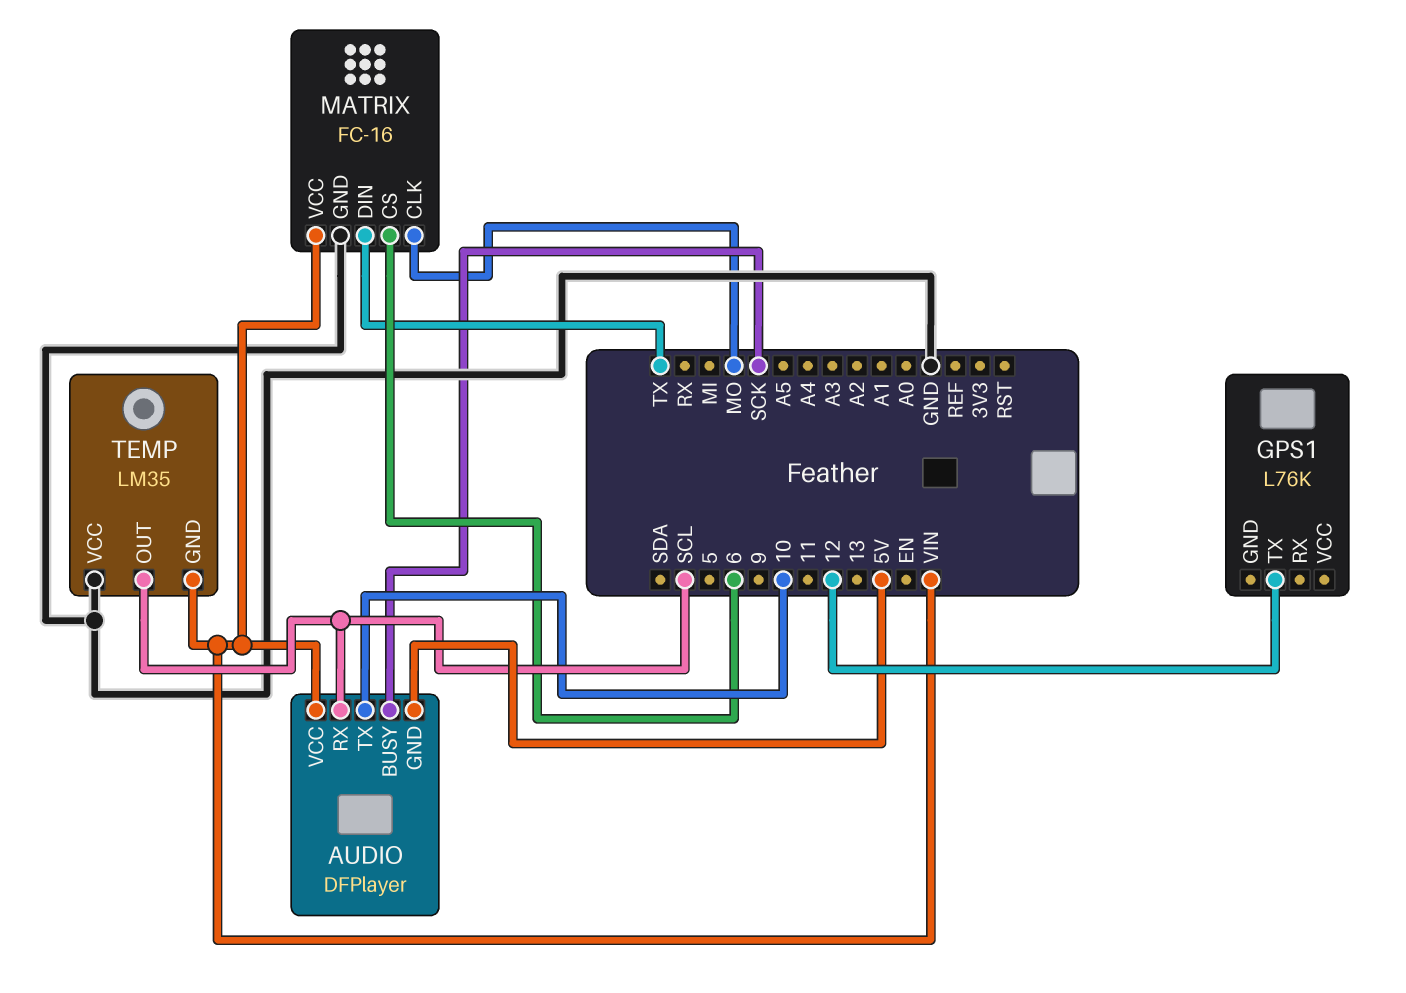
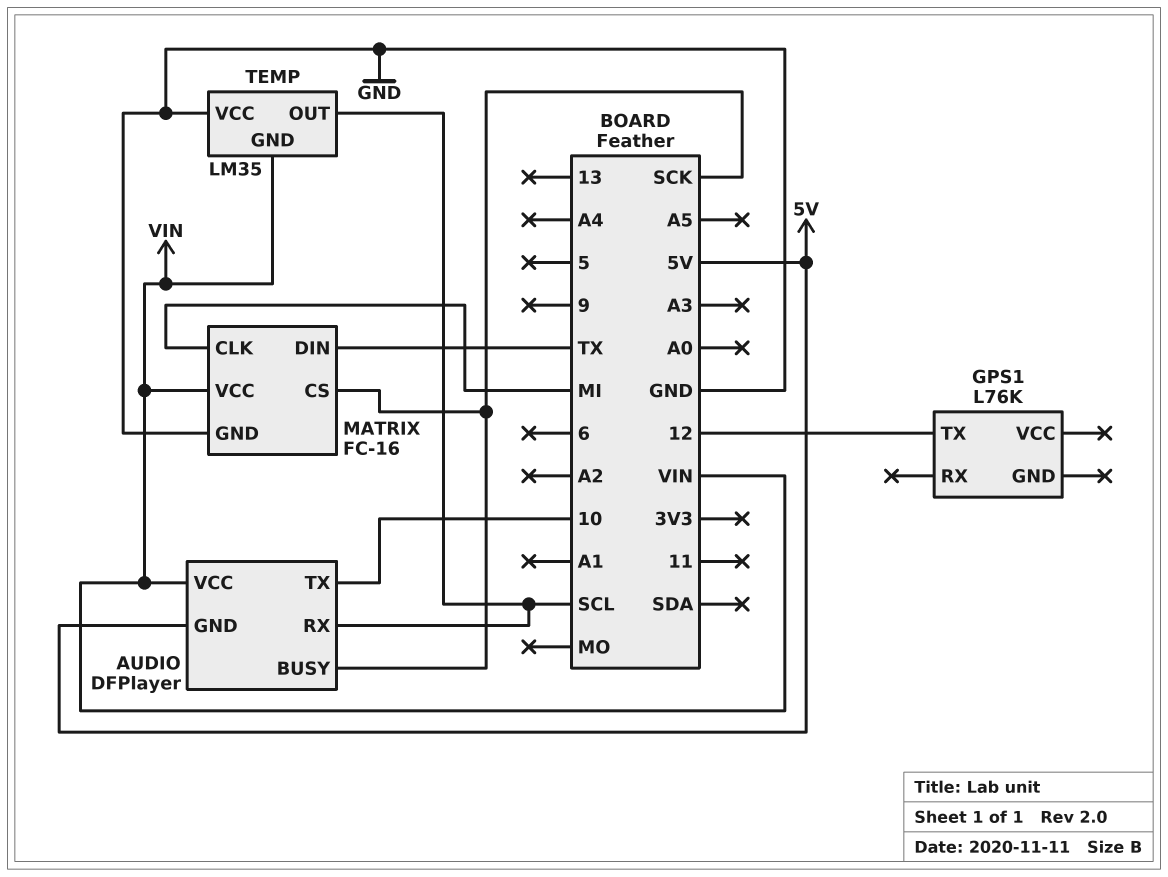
MATRIX pin CLK: MO -> MI
MATRIX pin CS: 6 -> SCK

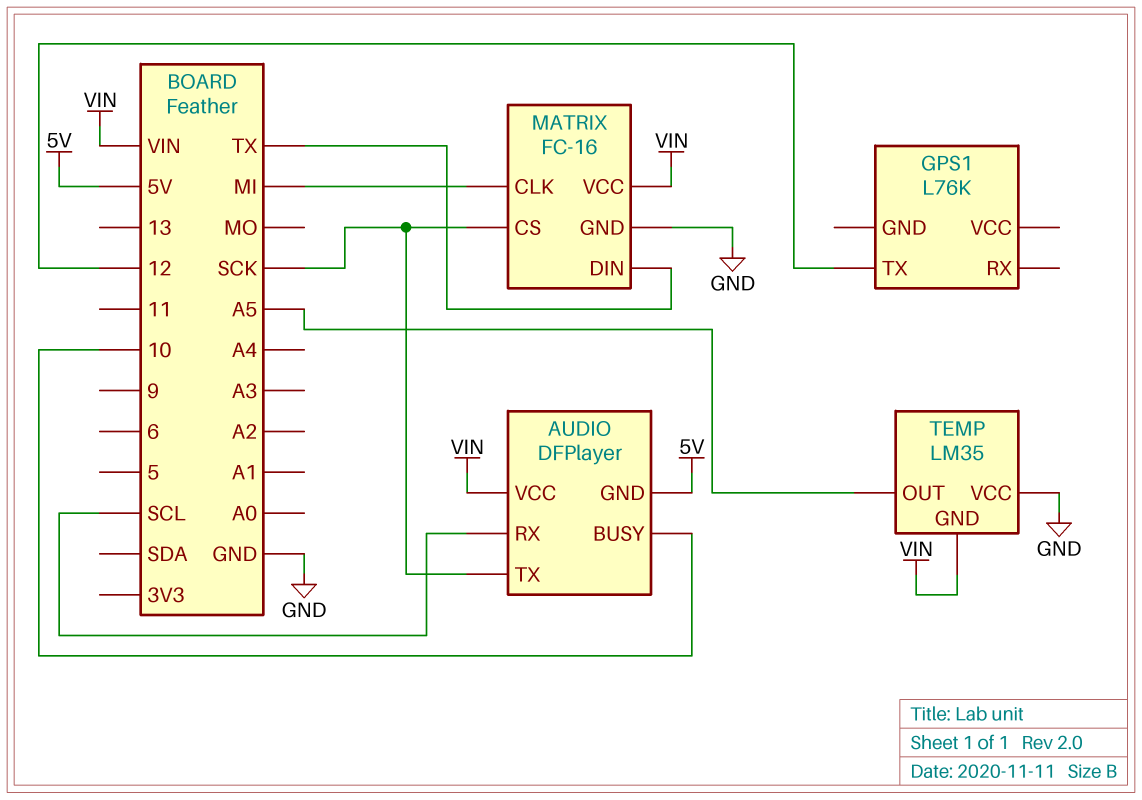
AUDIO pin BUSY: SCK -> 10
AUDIO pin TX: 10 -> SCK
TEMP pin OUT: SCL -> A5

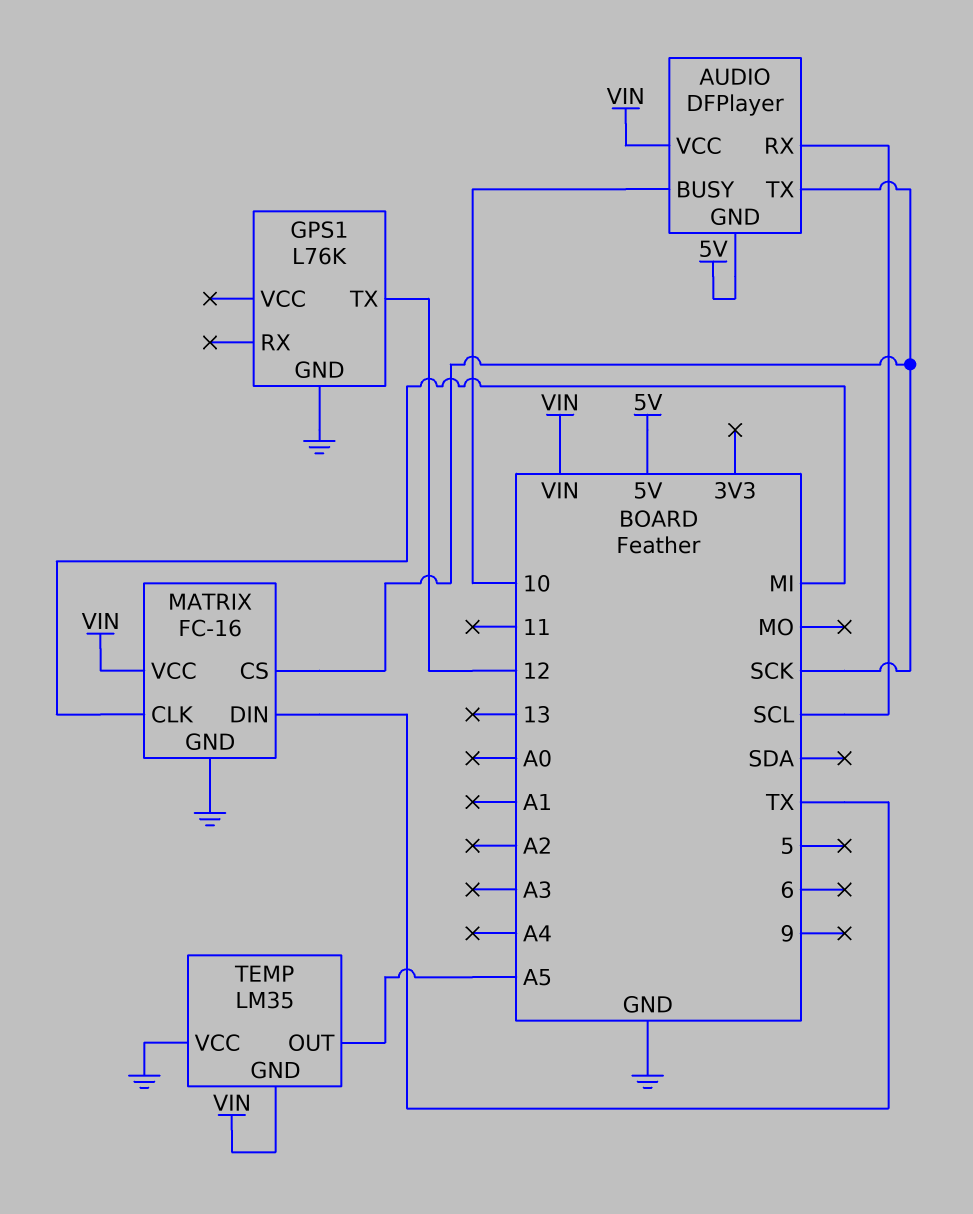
GPS1 pin GND: none -> GND

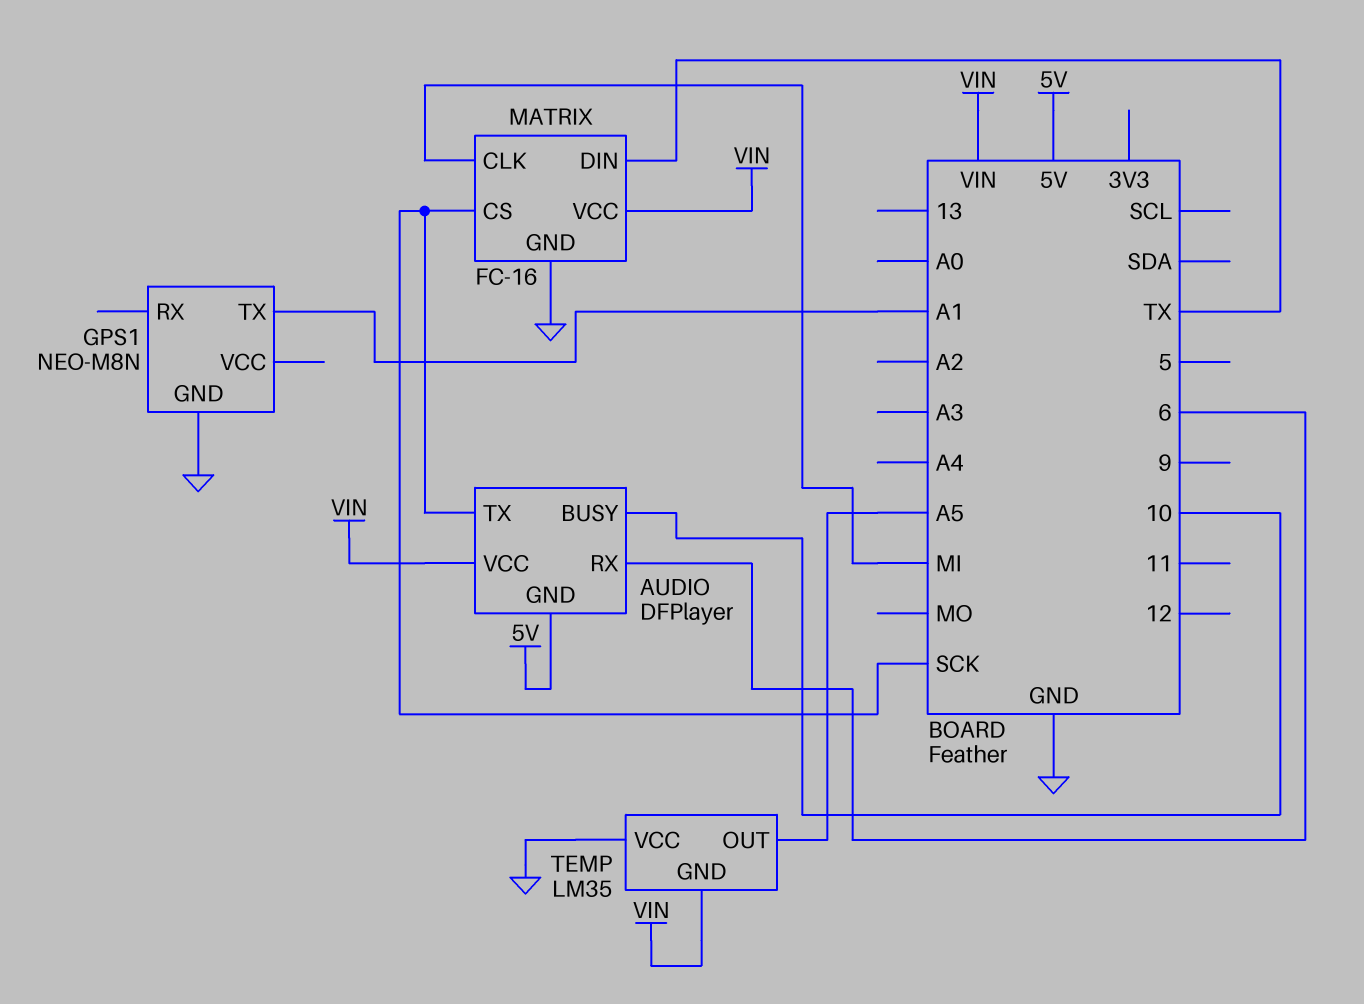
AUDIO pin RX: SCL -> 6
GPS1: L76K -> NEO-M8N
GPS1 pin TX: 12 -> A1

